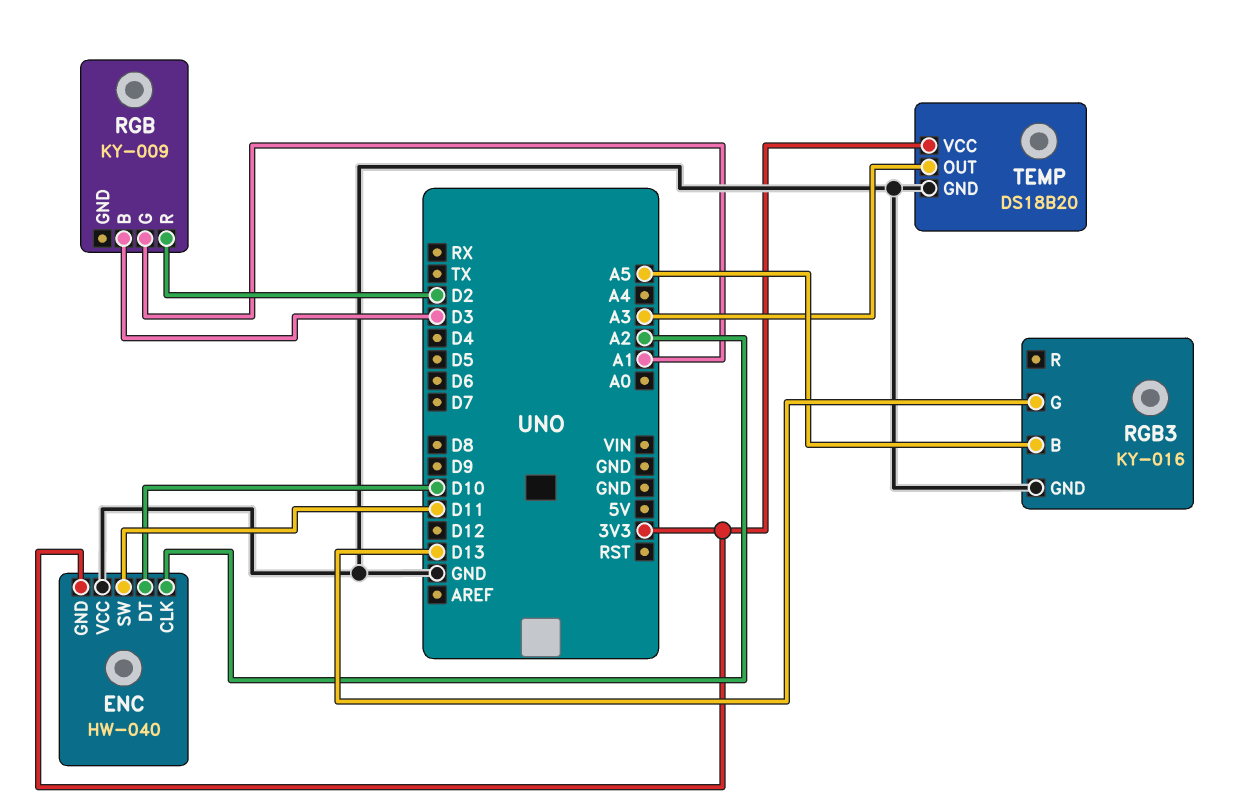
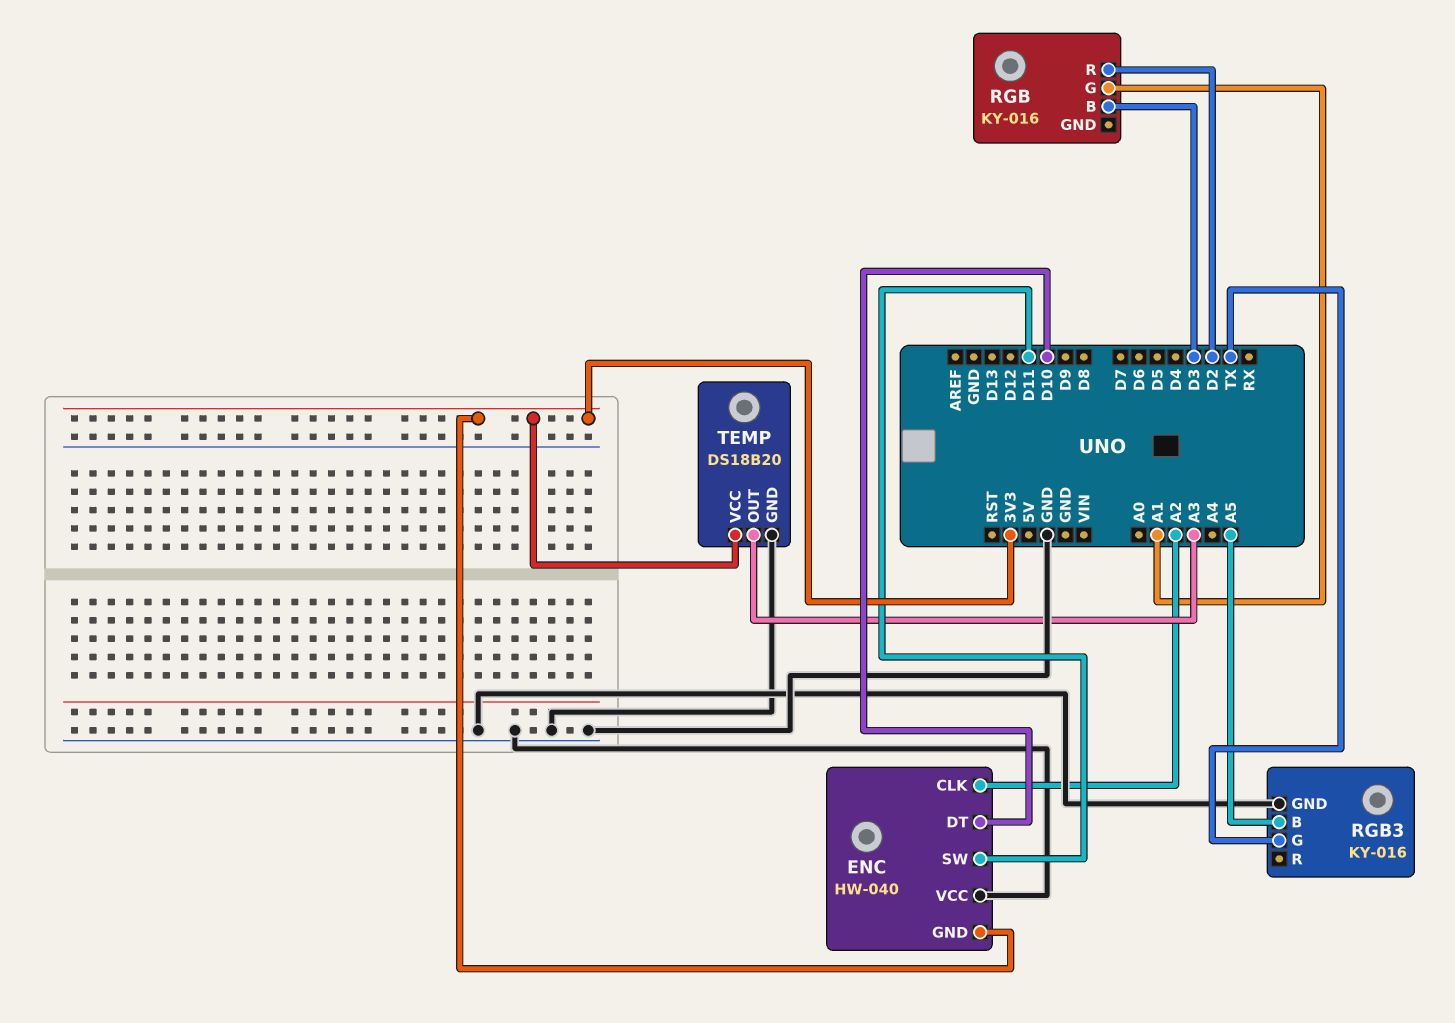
RGB: KY-009 -> KY-016
RGB3 pin G: D13 -> TX

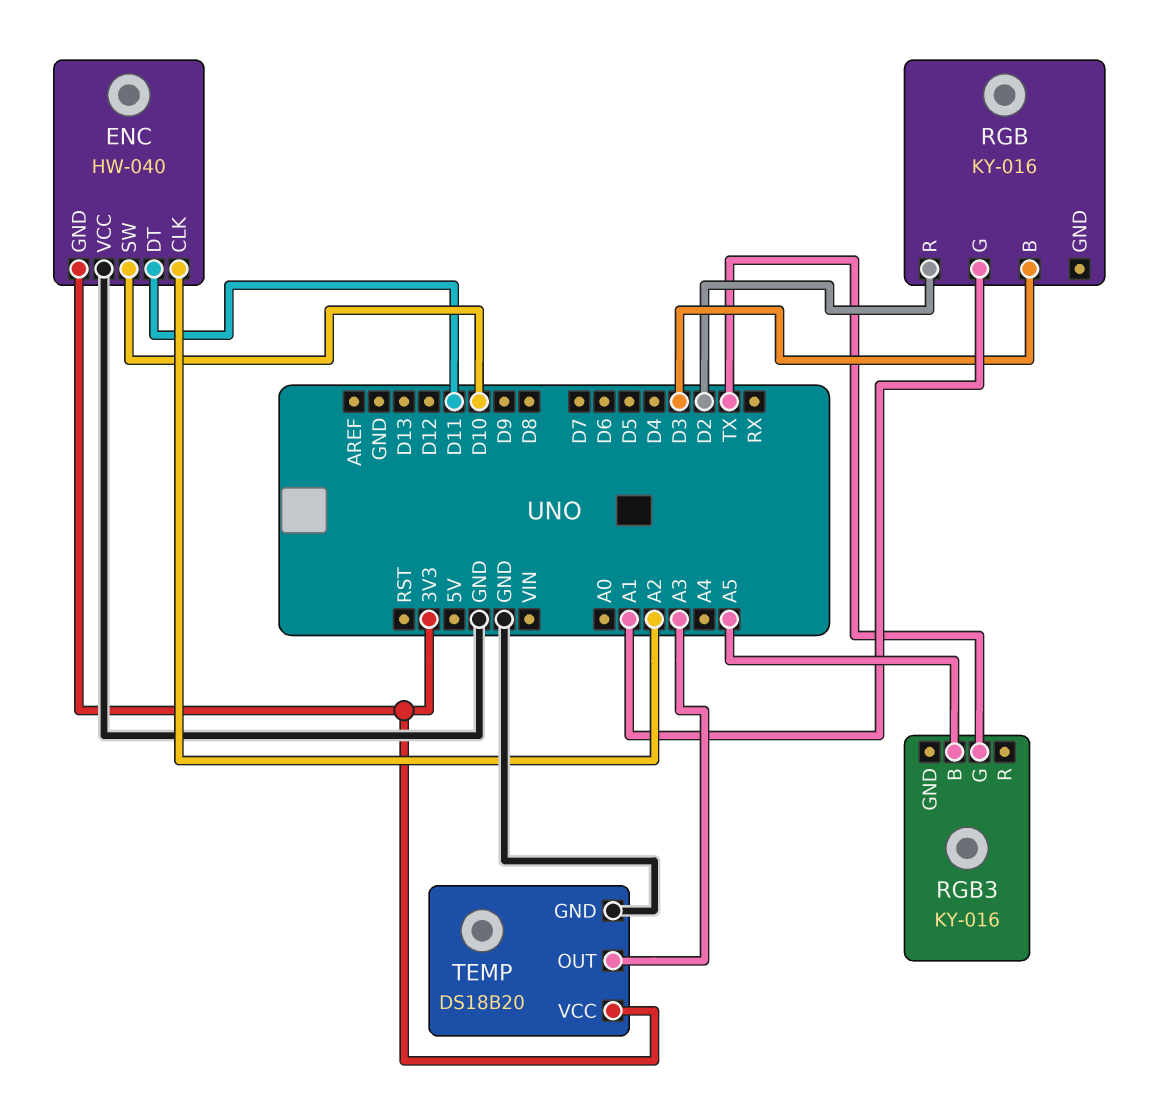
ENC pin DT: D10 -> D11
ENC pin SW: D11 -> D10
RGB3 pin GND: GND -> none

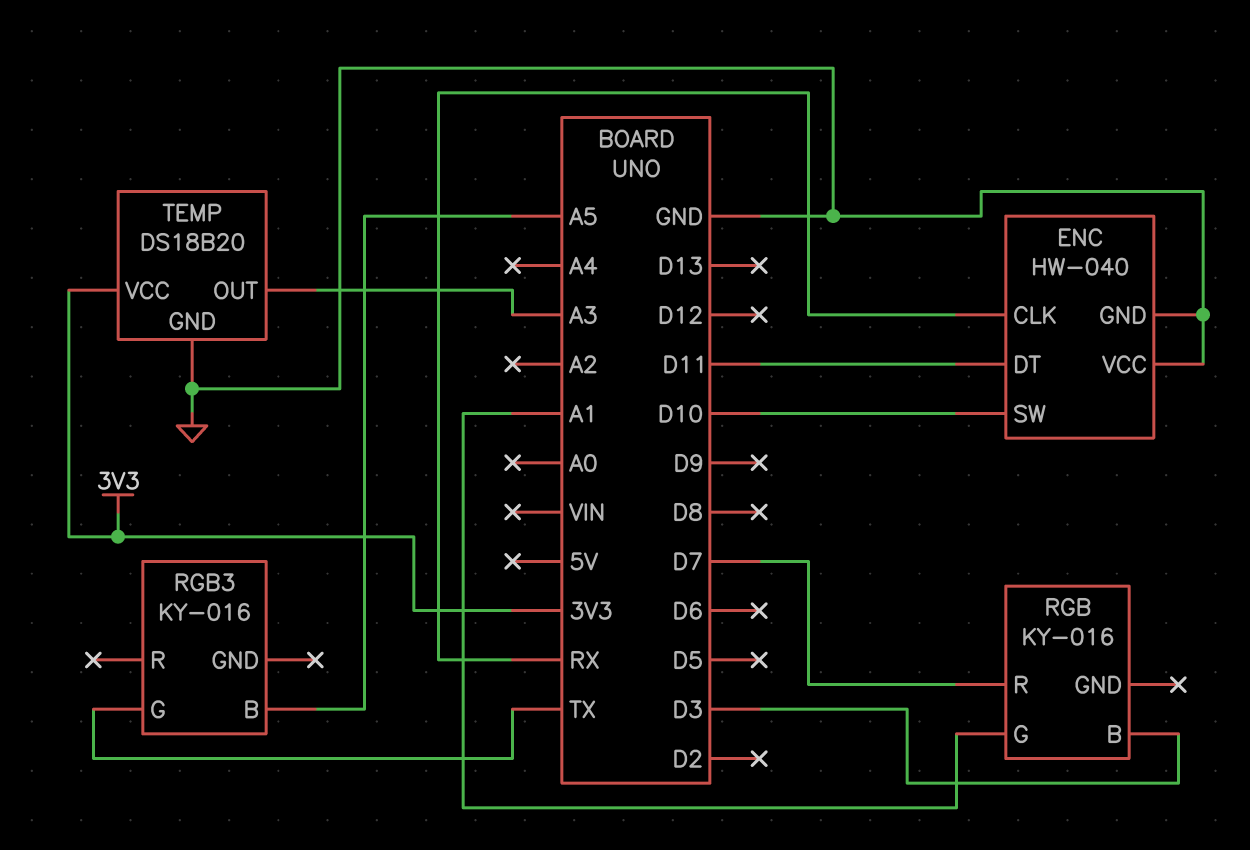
ENC pin CLK: A2 -> RX
ENC pin GND: 3V3 -> GND
RGB pin R: D2 -> D7

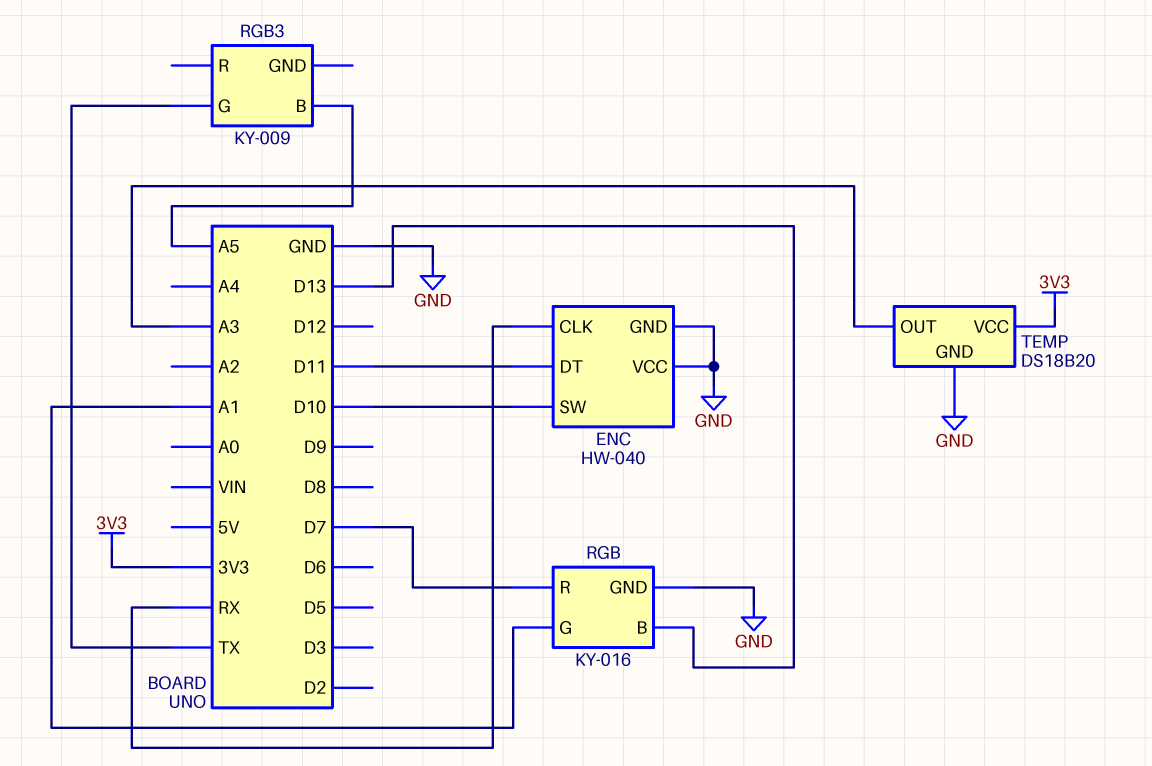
RGB pin B: D3 -> D13
RGB pin GND: none -> GND
RGB3: KY-016 -> KY-009

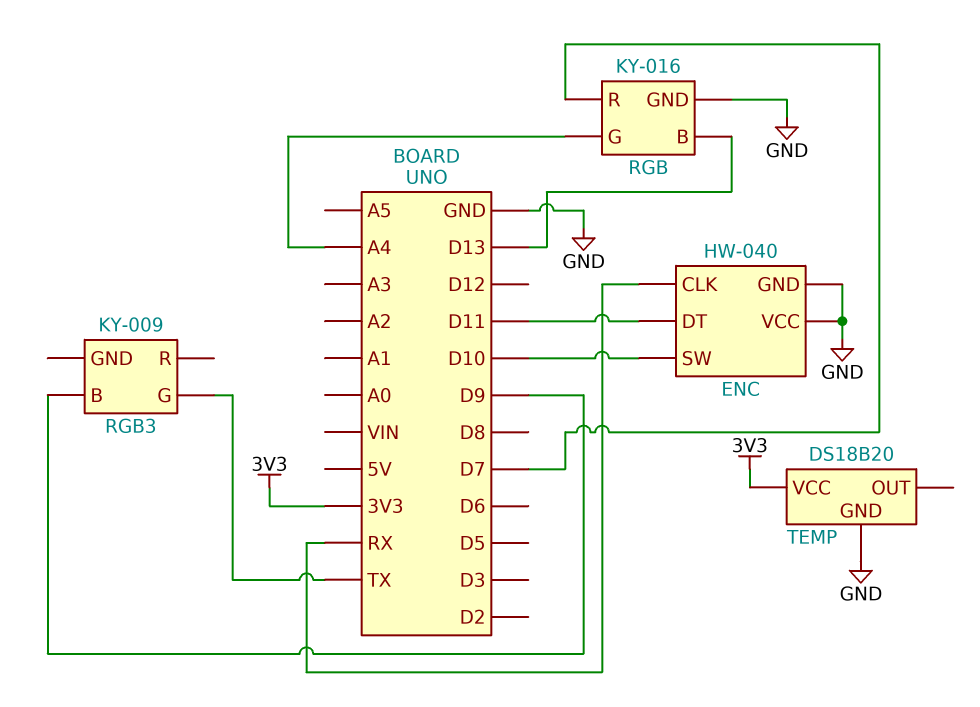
RGB pin G: A1 -> A4
RGB3 pin B: A5 -> D9
TEMP pin OUT: A3 -> none

